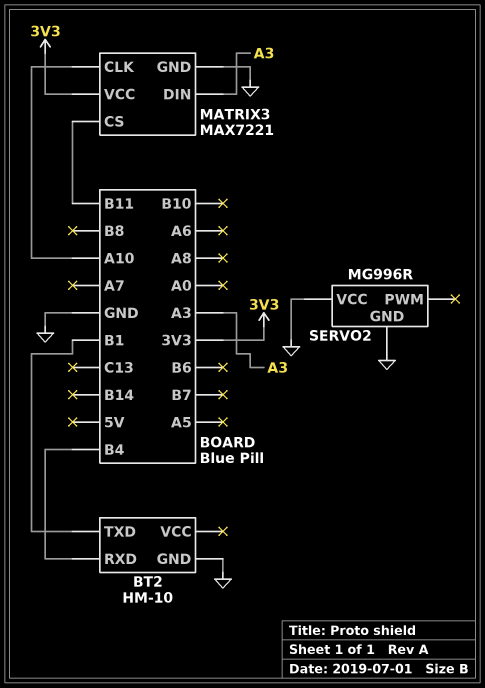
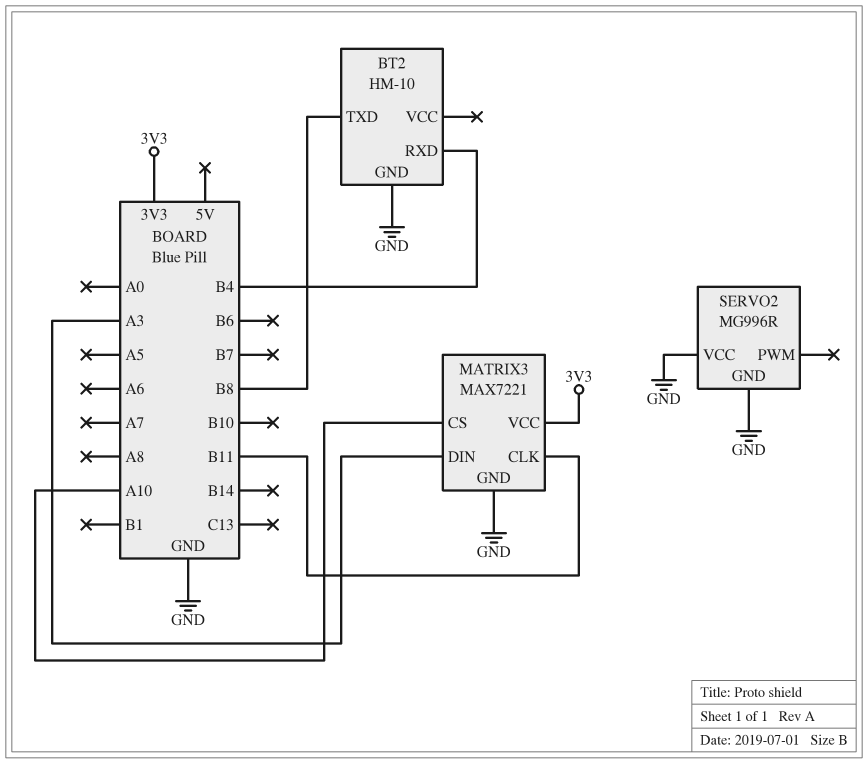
BT2 pin TXD: B1 -> B8
MATRIX3 pin CLK: A10 -> B11
MATRIX3 pin CS: B11 -> A10

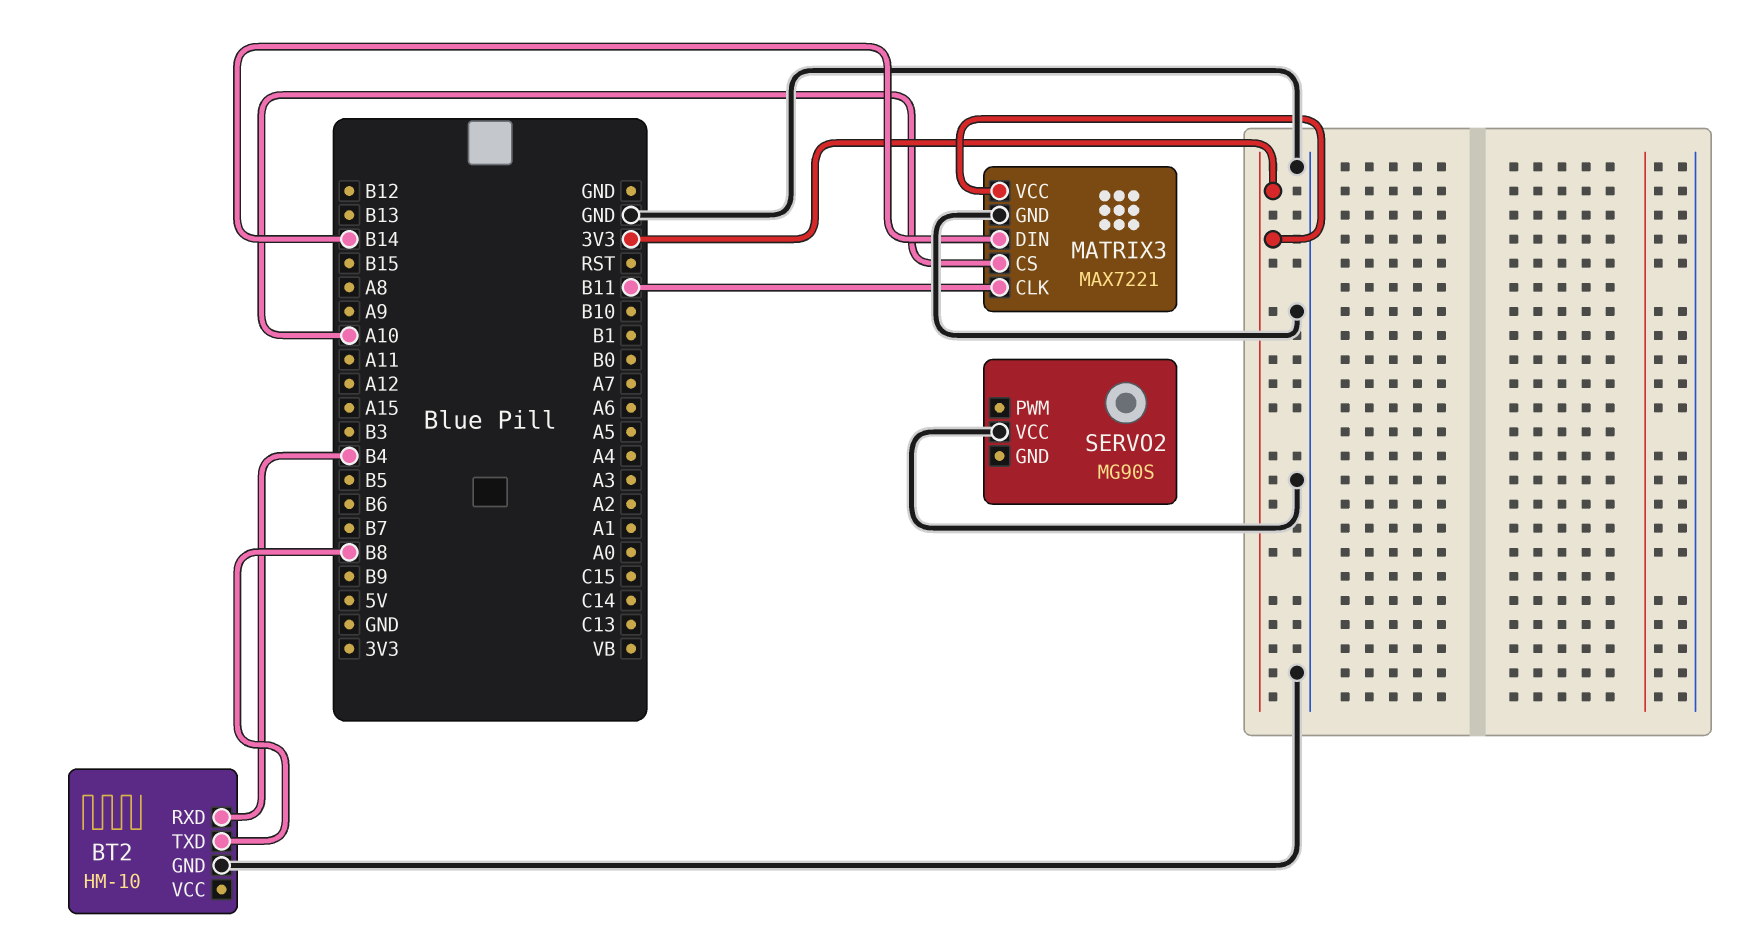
MATRIX3 pin DIN: A3 -> B14
SERVO2: MG996R -> MG90S
SERVO2 pin GND: GND -> none

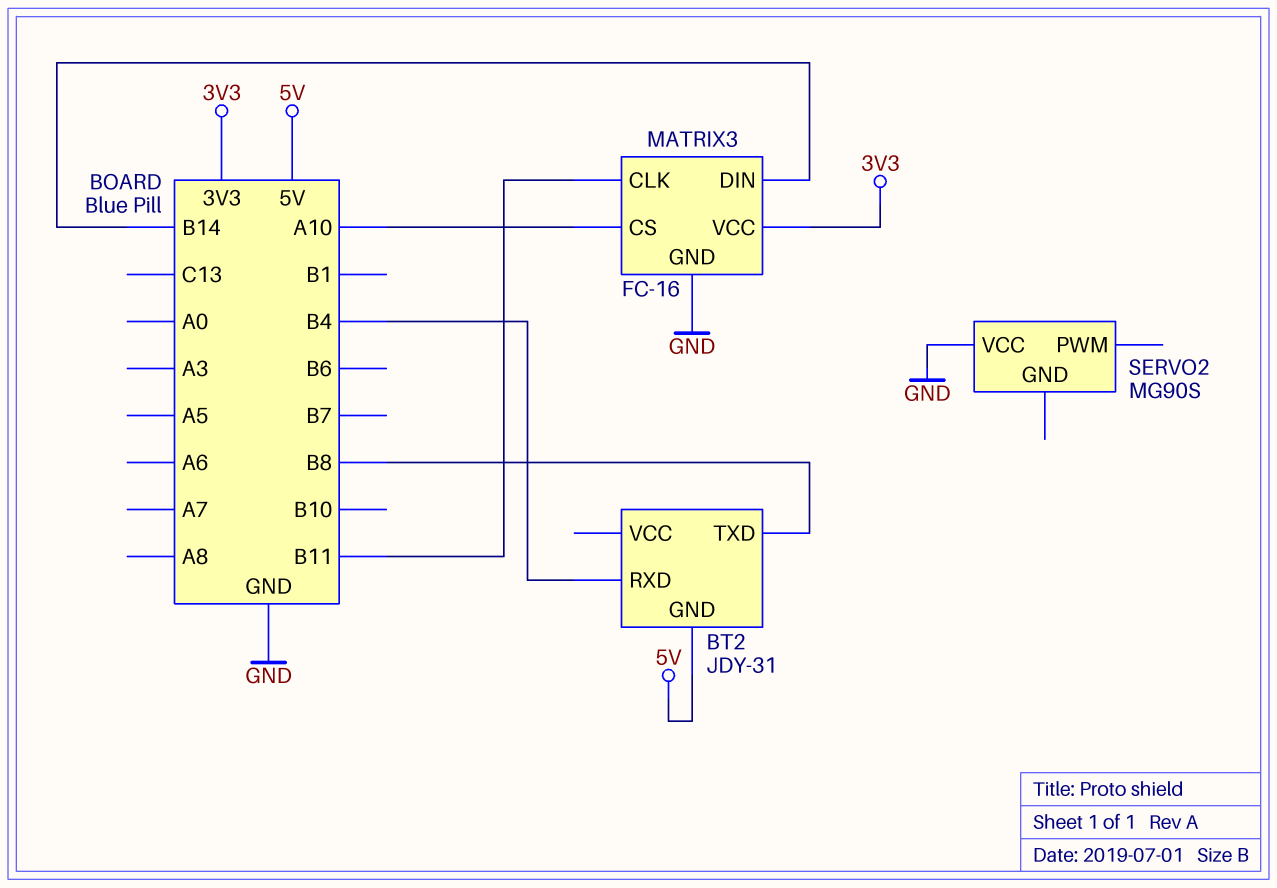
BT2: HM-10 -> JDY-31
BT2 pin GND: GND -> 5V
MATRIX3: MAX7221 -> FC-16

